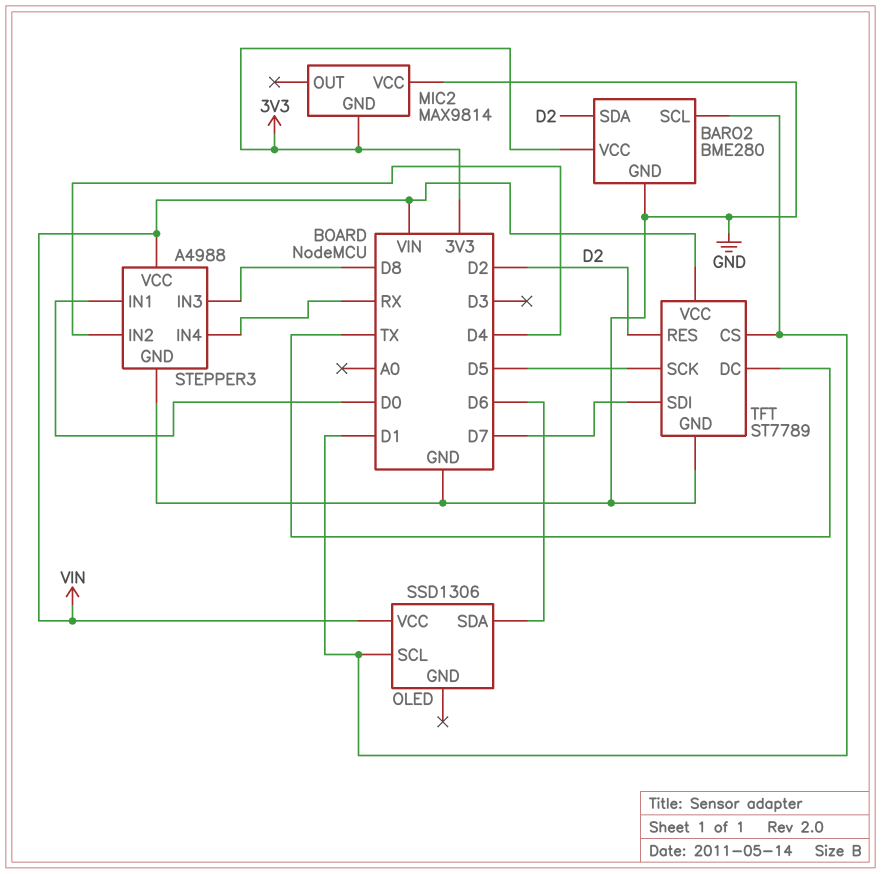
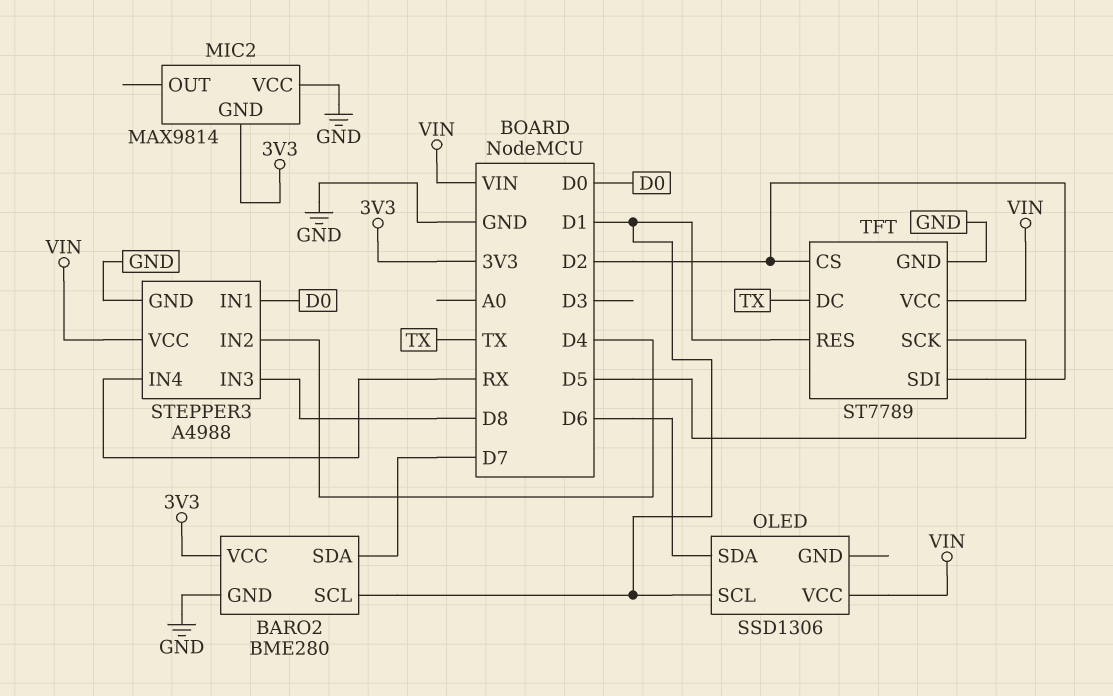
BARO2 pin SDA: D2 -> D7
TFT pin CS: D1 -> D2
TFT pin RES: D2 -> D1
TFT pin SDI: D7 -> D2

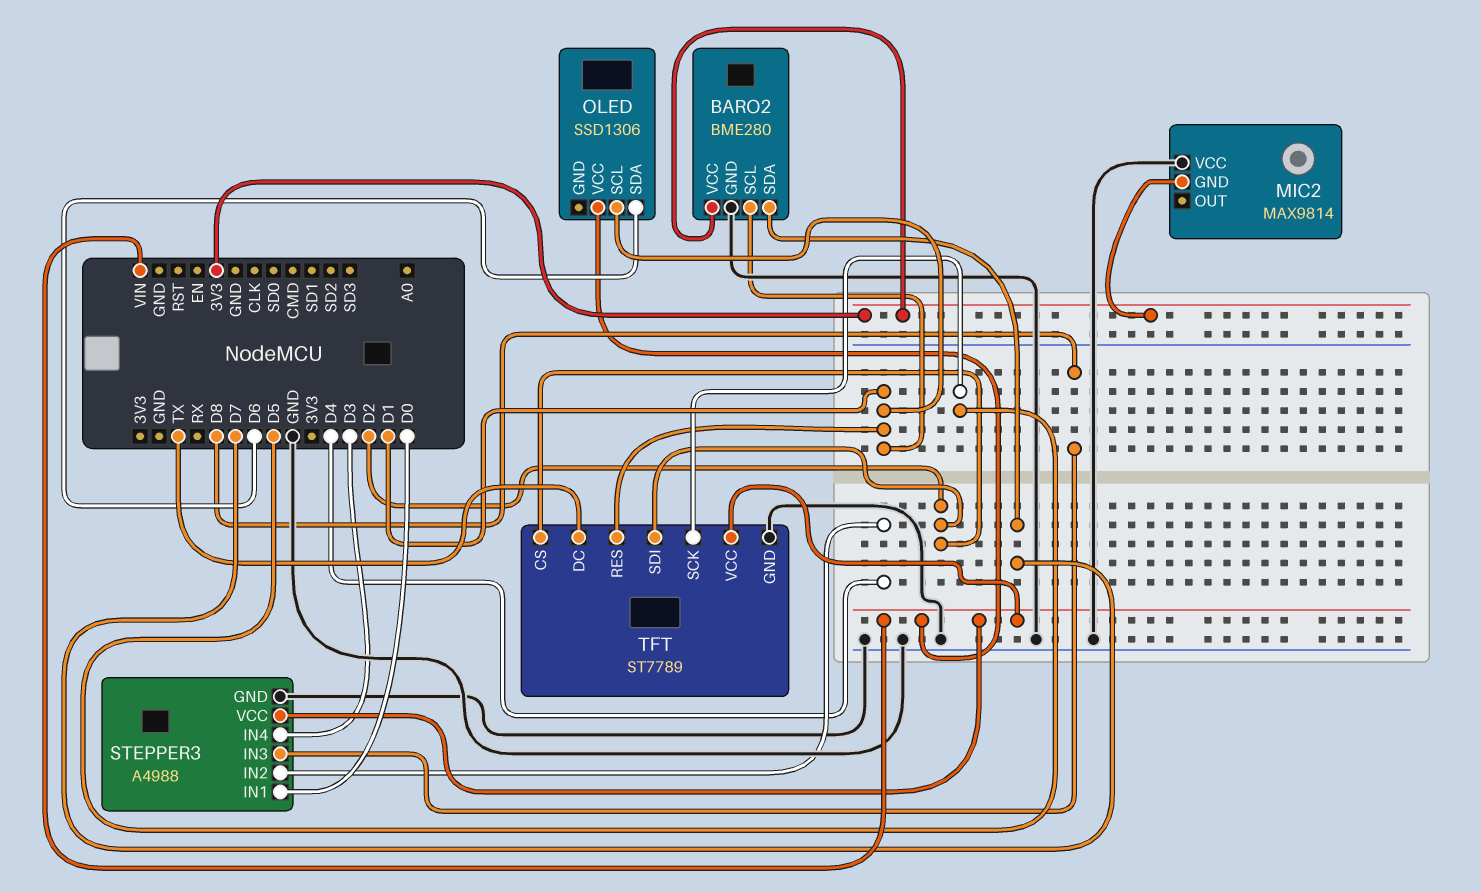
STEPPER3 pin IN4: RX -> D3

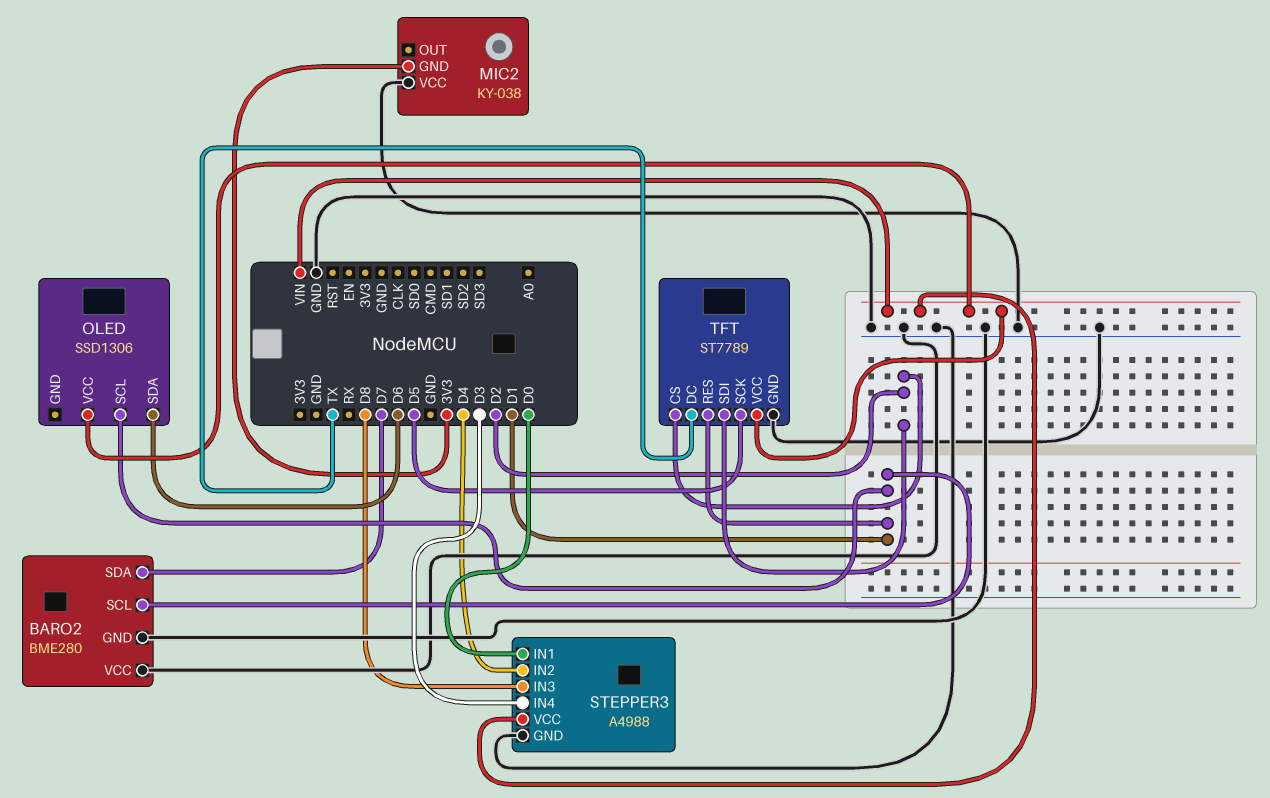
BARO2 pin VCC: 3V3 -> GND
MIC2: MAX9814 -> KY-038

